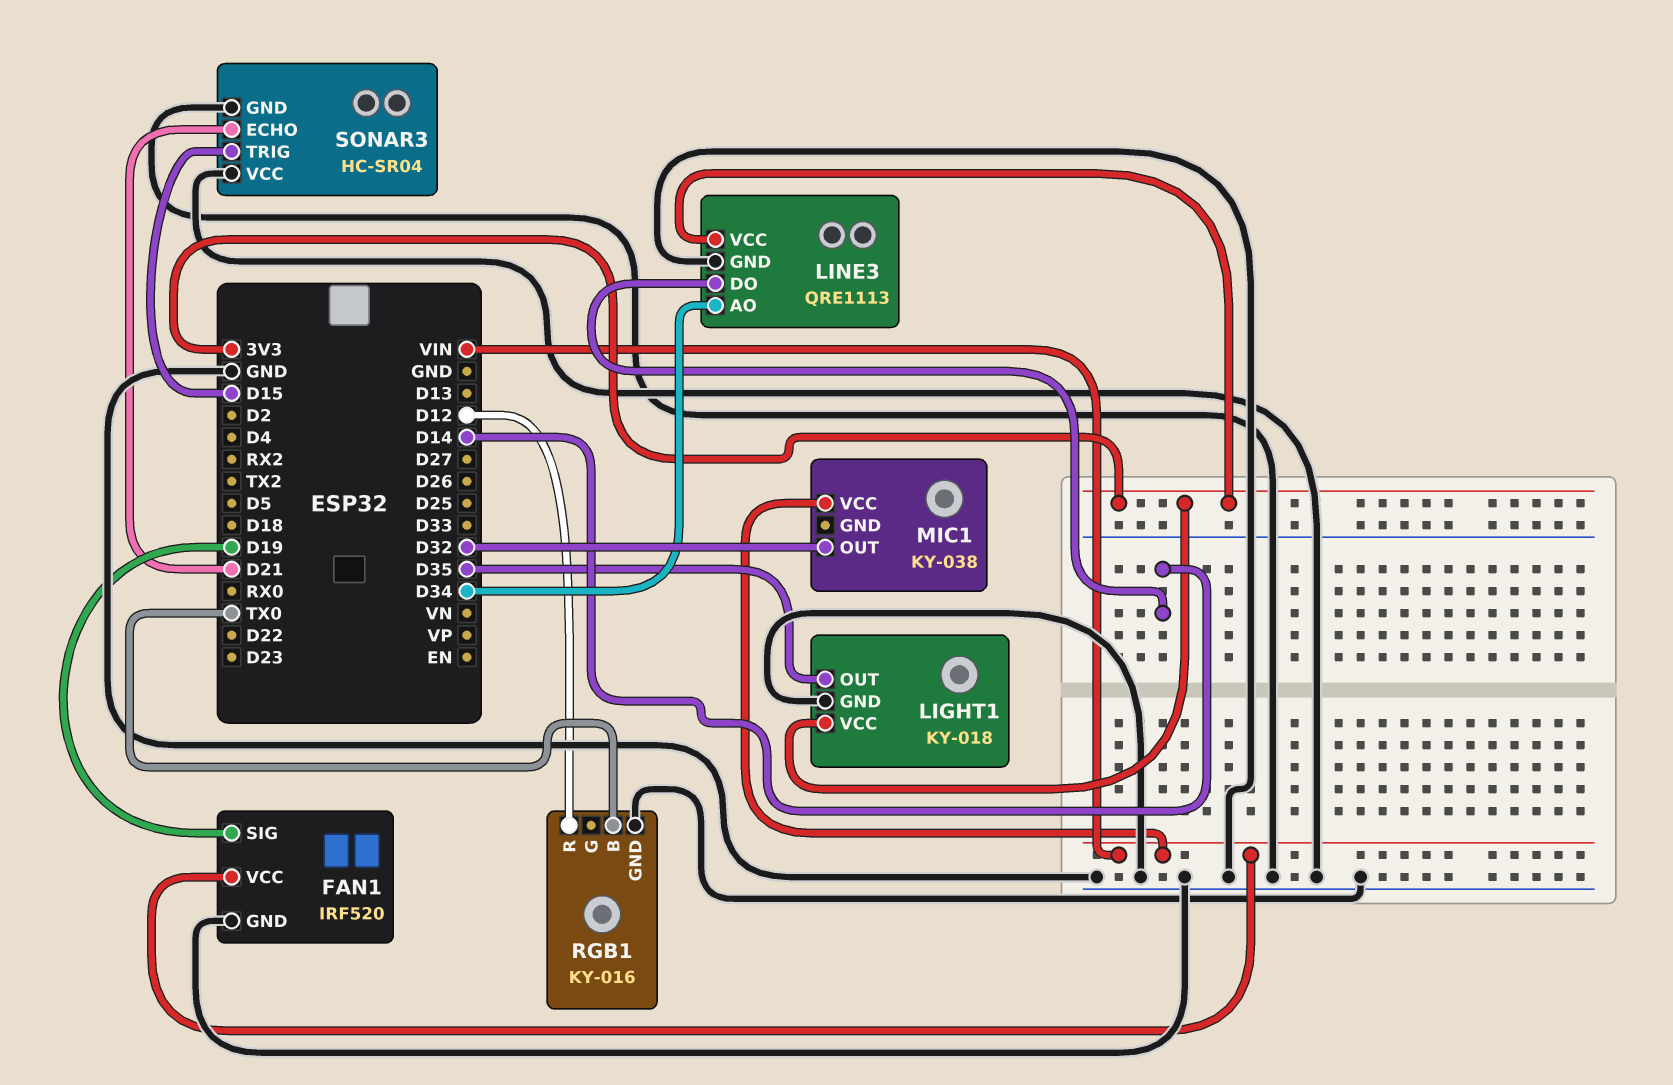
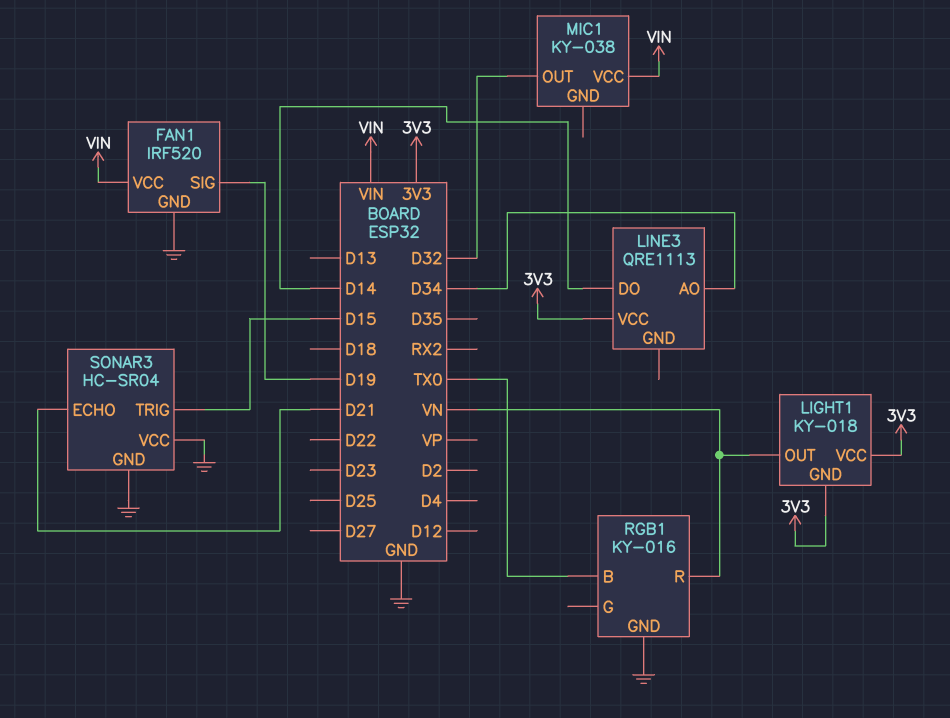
LIGHT1 pin GND: GND -> 3V3
LIGHT1 pin OUT: D35 -> VN
LINE3 pin GND: GND -> none
RGB1 pin R: D12 -> VN

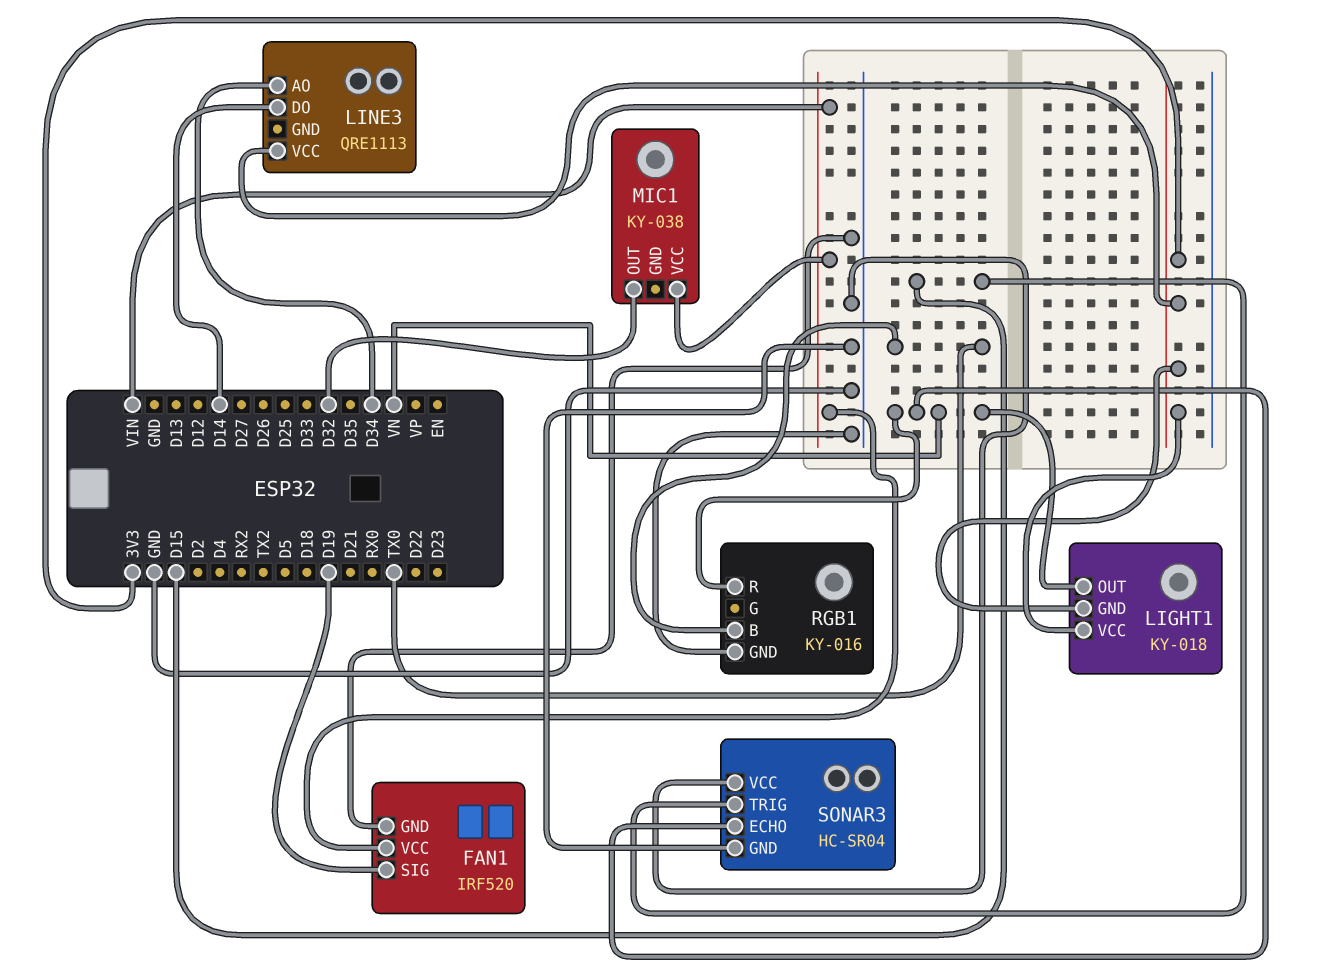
SONAR3 pin ECHO: D21 -> VN

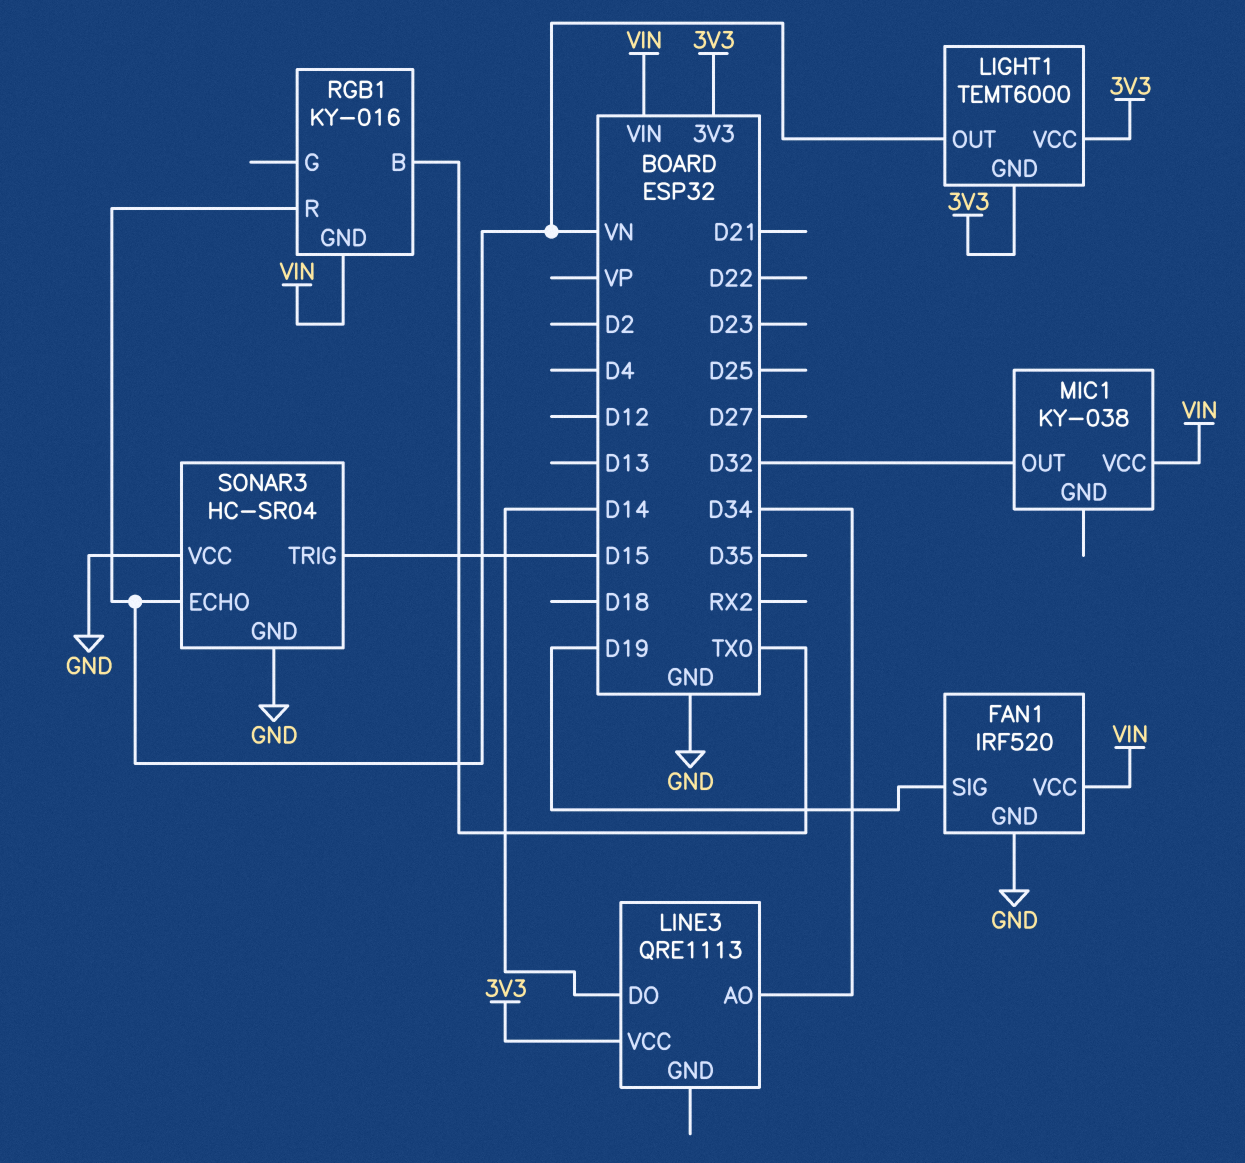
LIGHT1: KY-018 -> TEMT6000
RGB1 pin GND: GND -> VIN

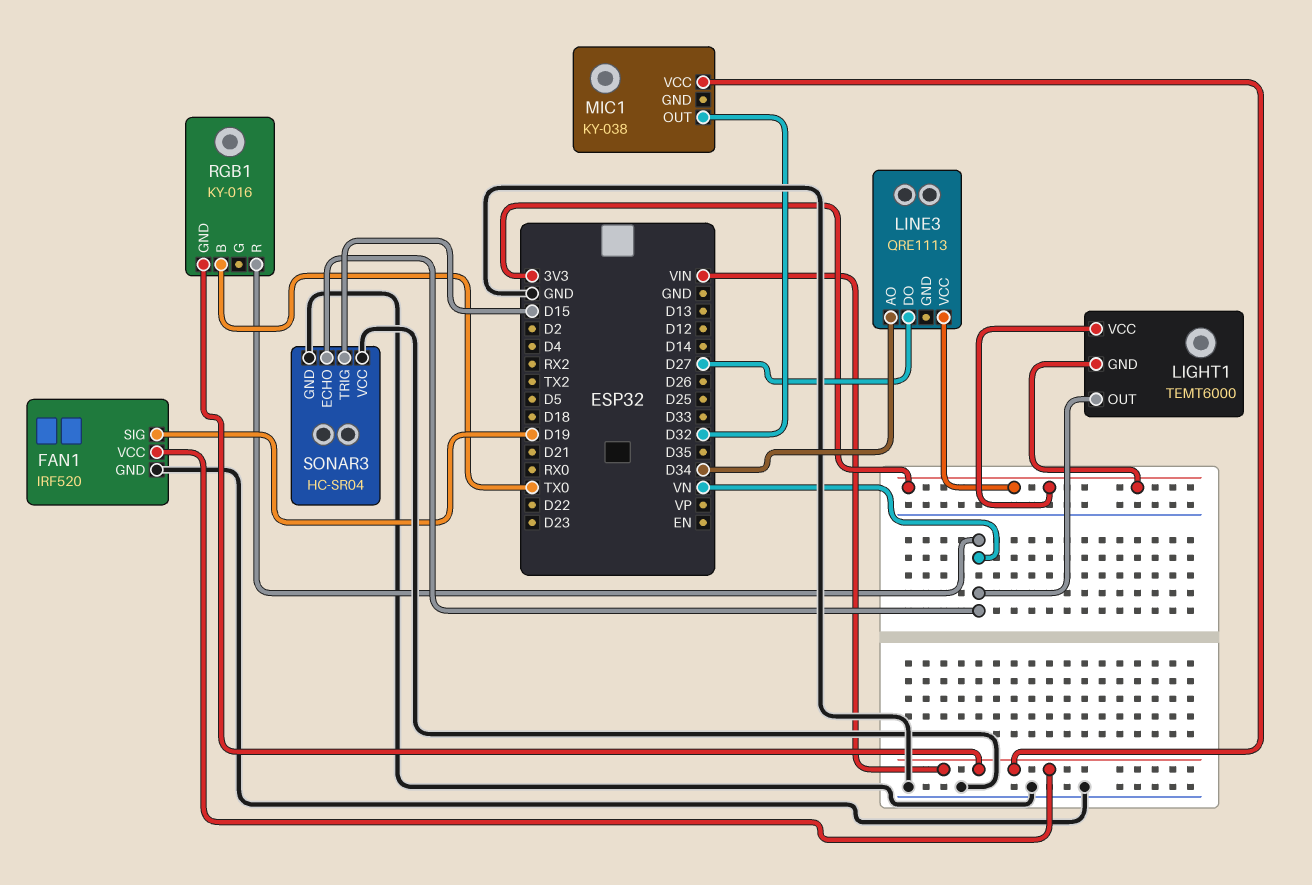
LINE3 pin DO: D14 -> D27

